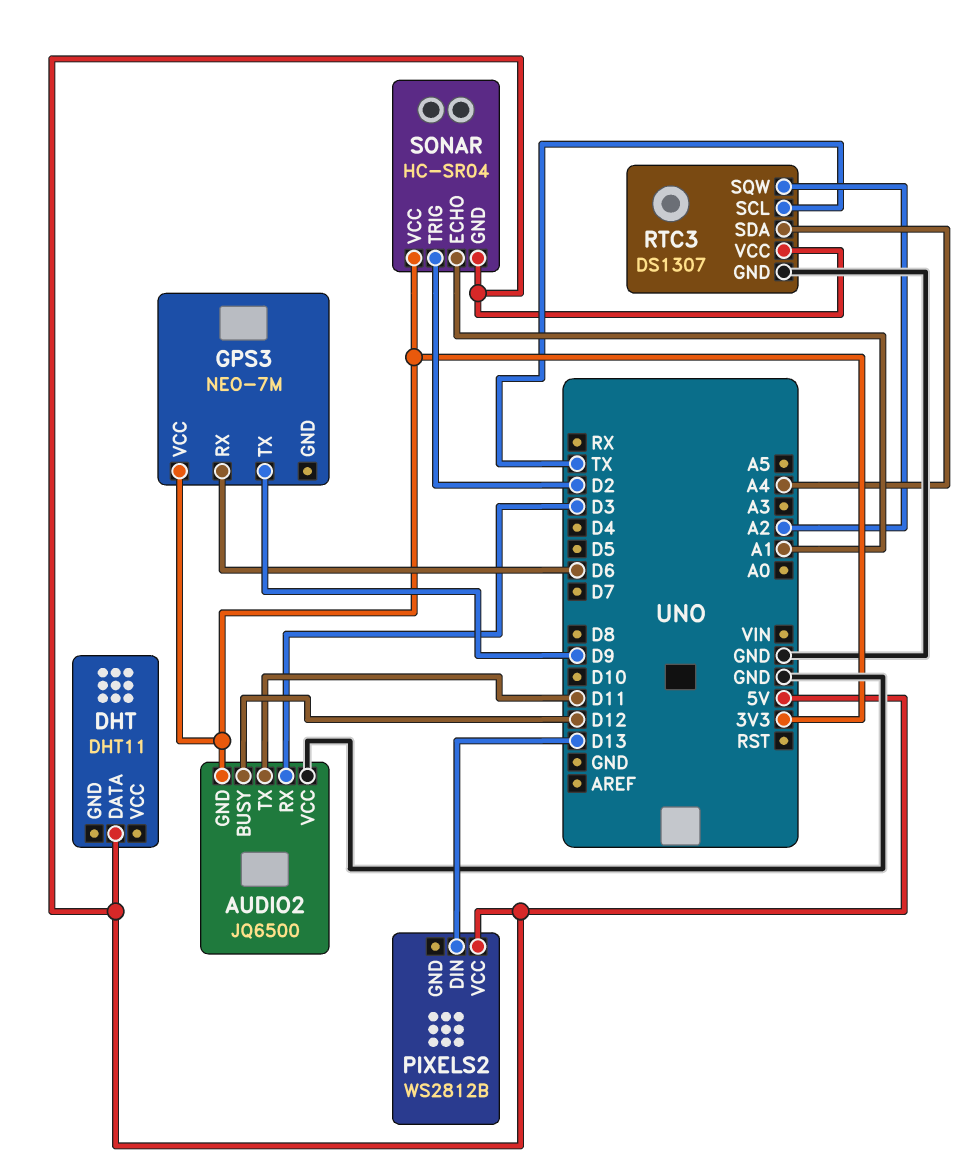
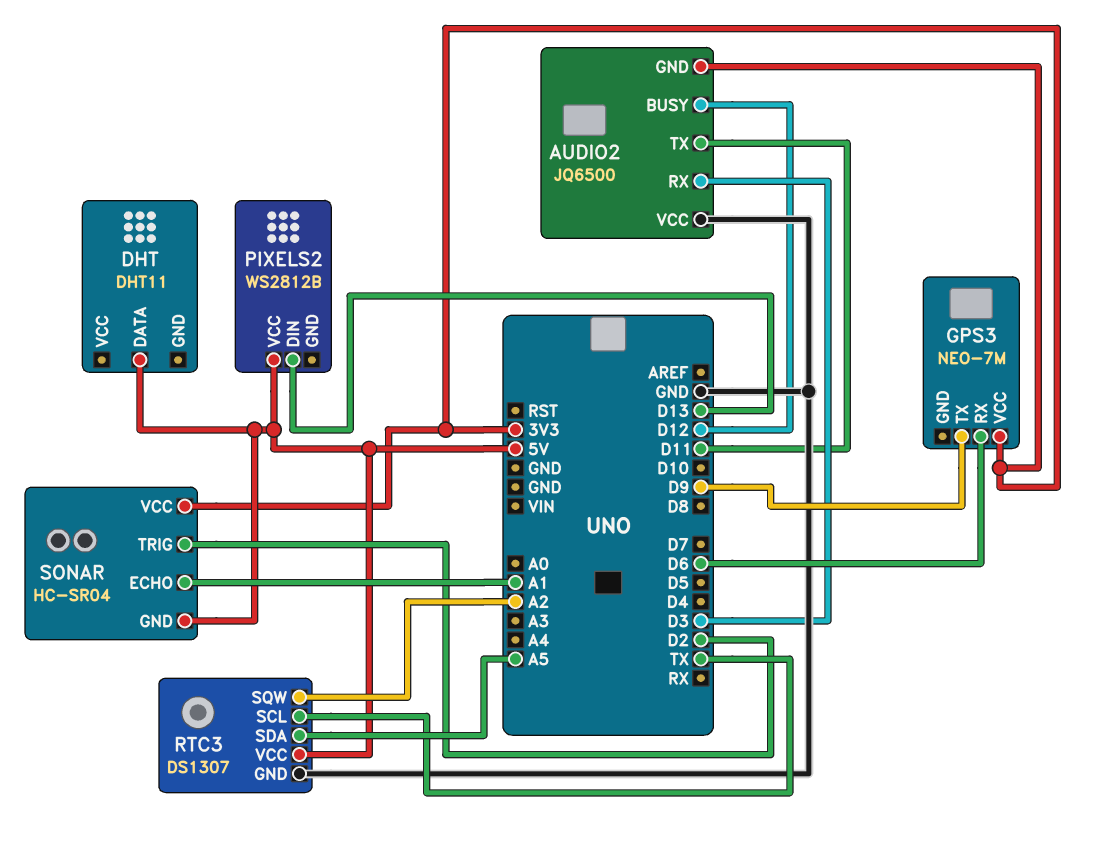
RTC3 pin SDA: A4 -> A5

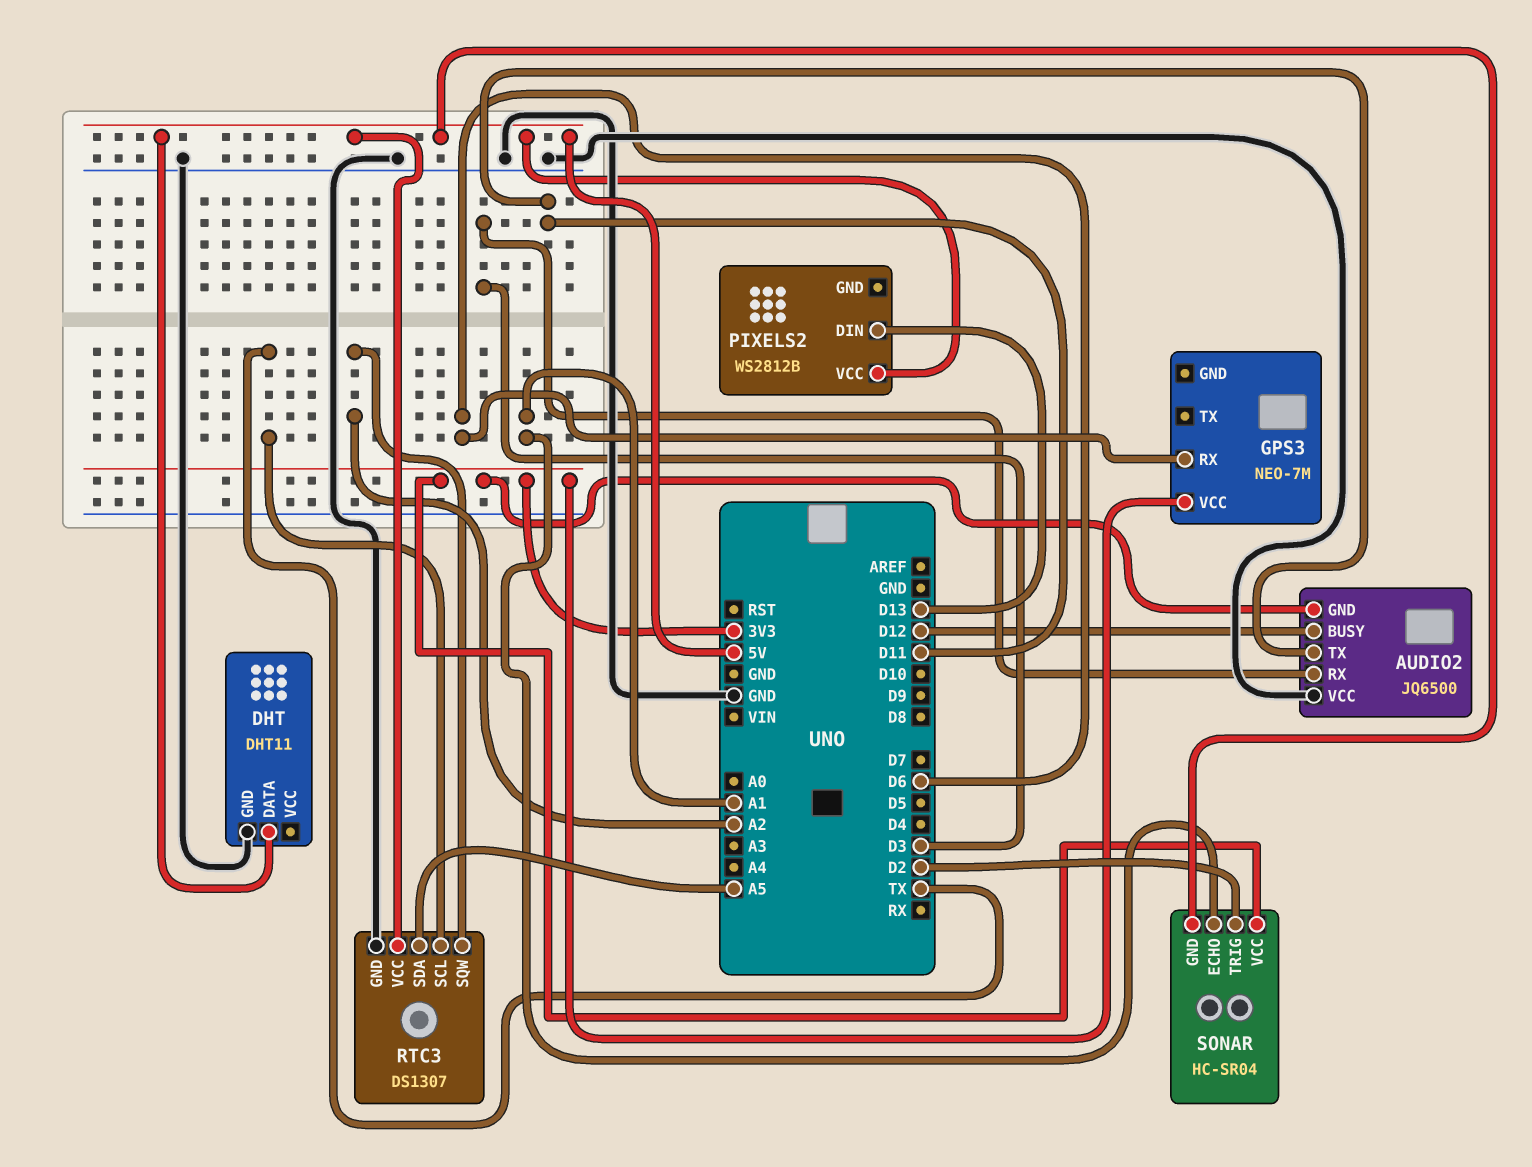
DHT pin GND: none -> GND
GPS3 pin TX: D9 -> none

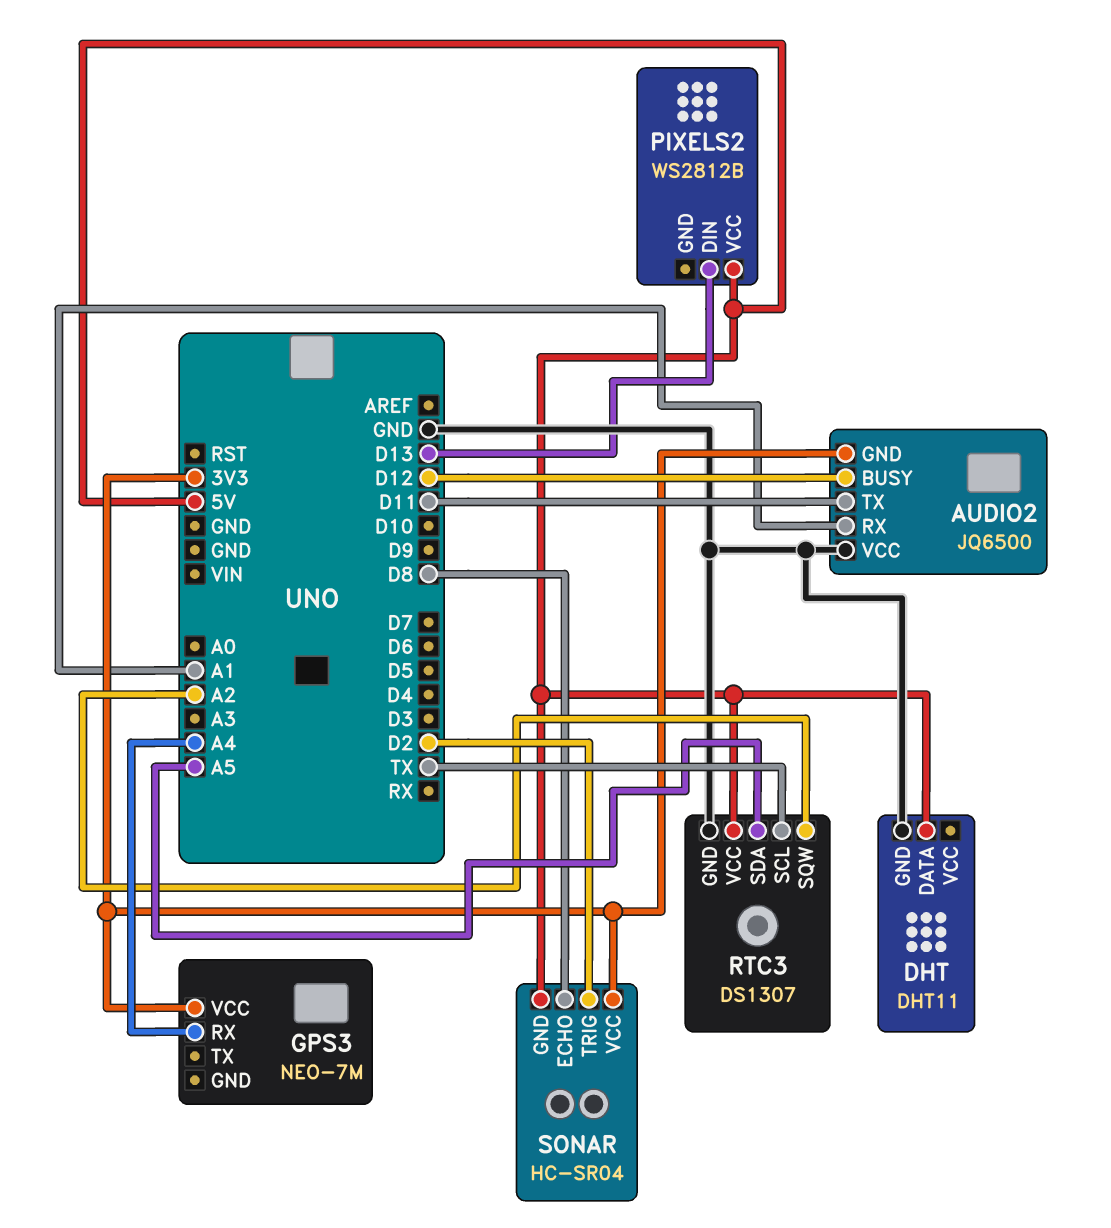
AUDIO2 pin RX: D3 -> A1
GPS3 pin RX: D6 -> A4
SONAR pin ECHO: A1 -> D8

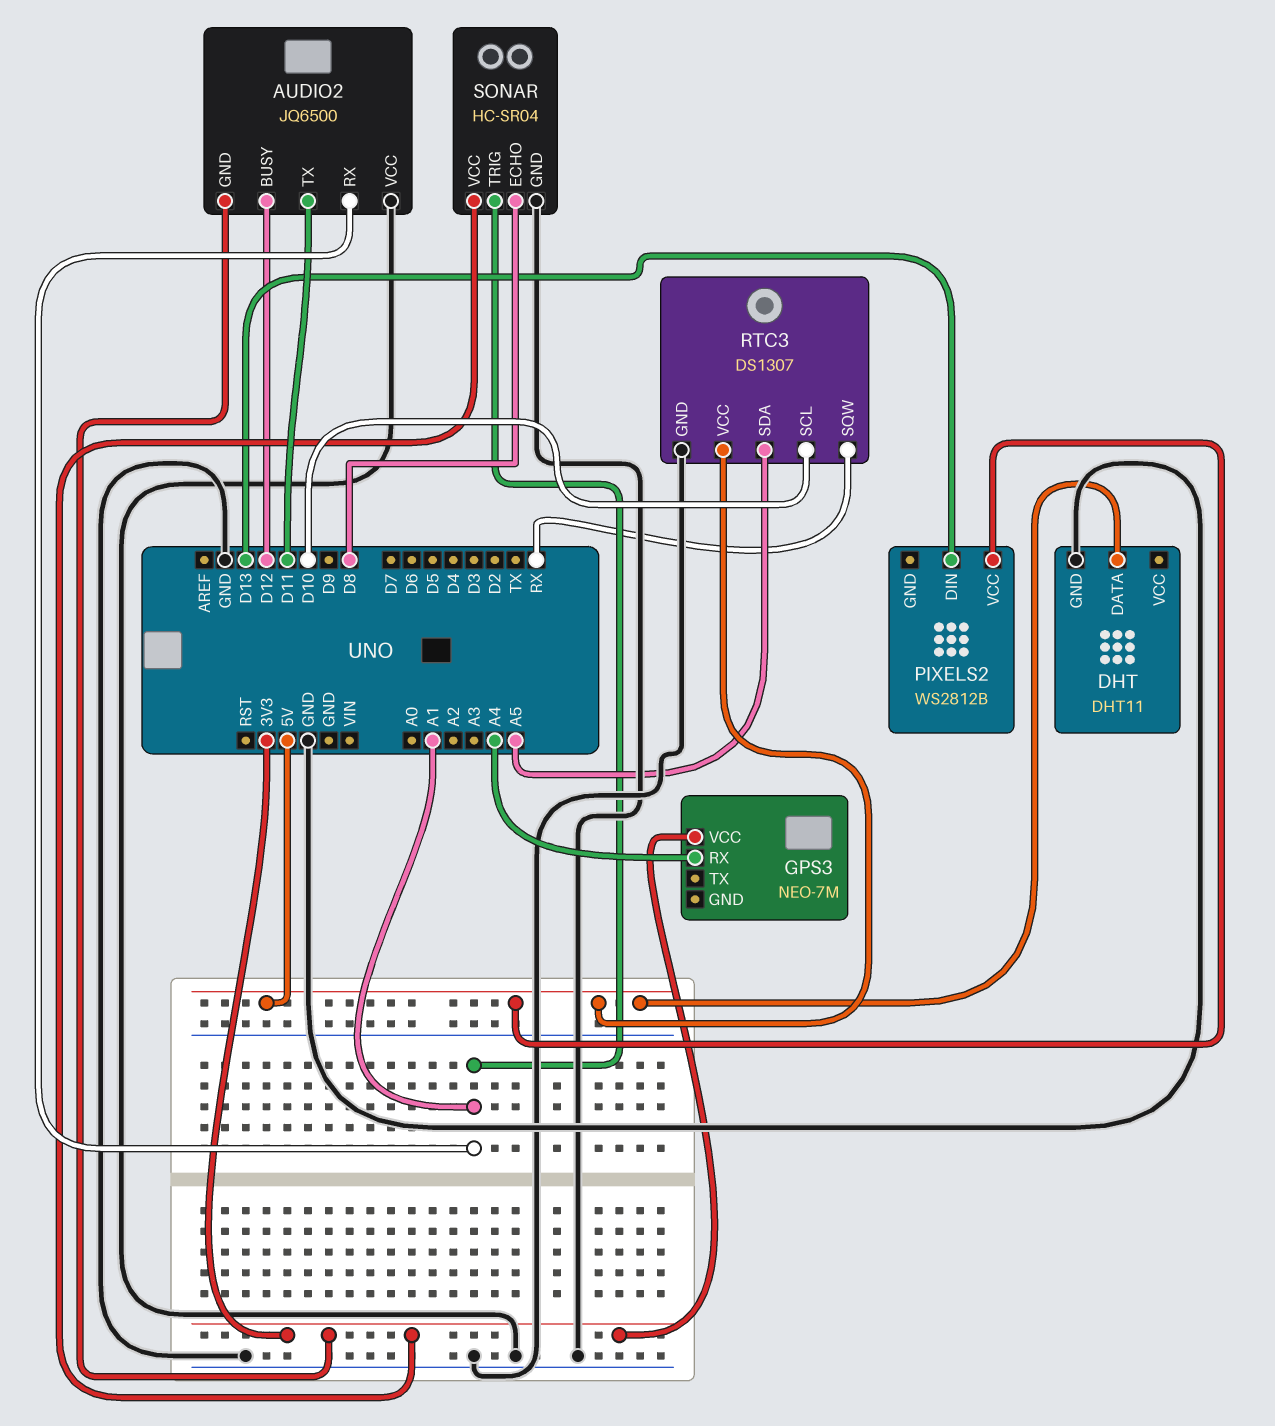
RTC3 pin SCL: TX -> D10
RTC3 pin SQW: A2 -> RX
SONAR pin GND: 5V -> GND
SONAR pin TRIG: D2 -> A1

